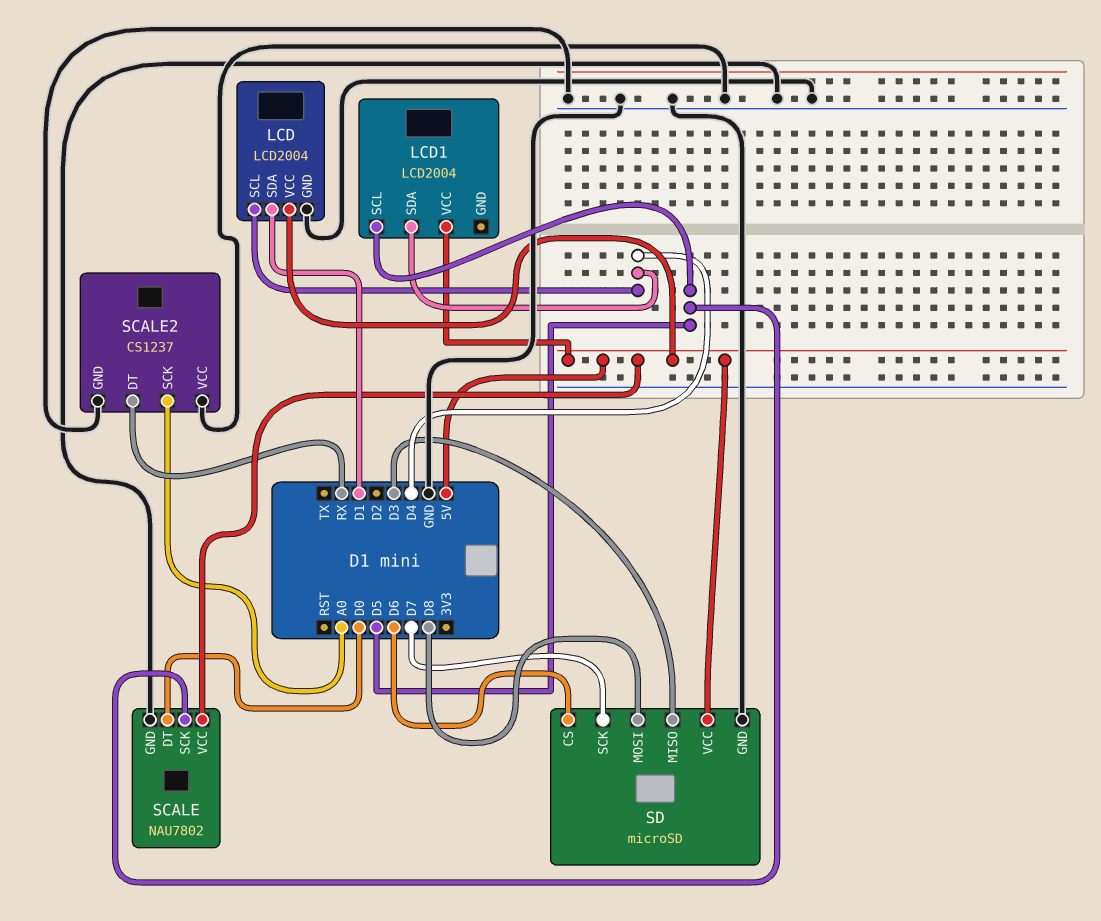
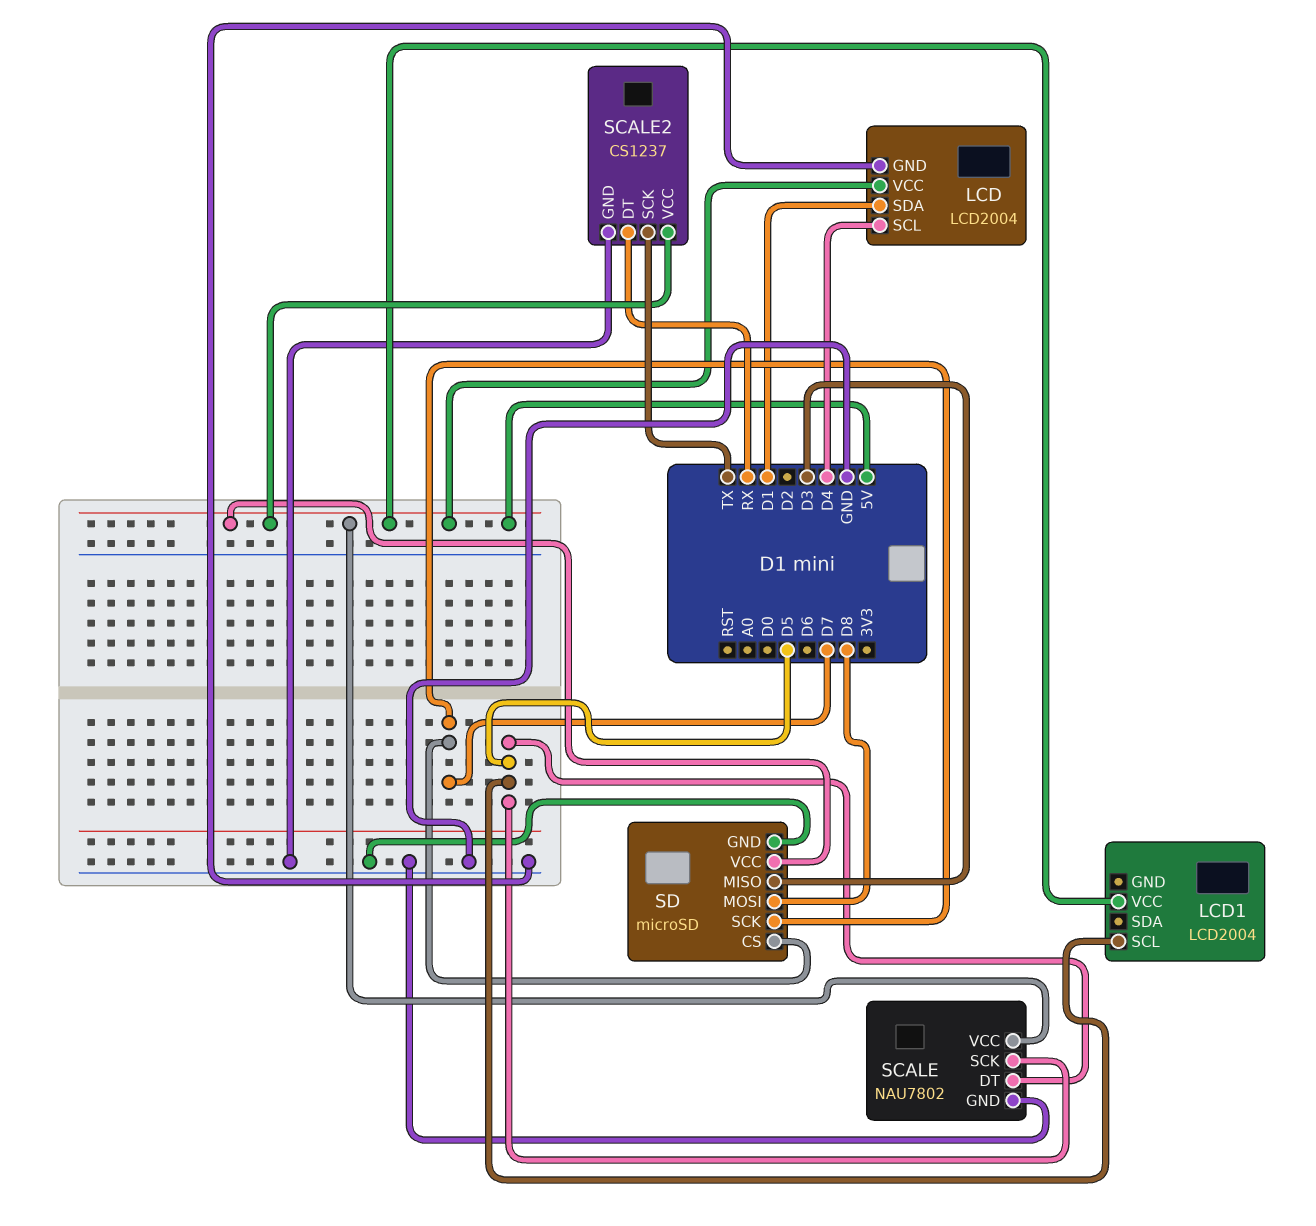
LCD1 pin SDA: D4 -> none
SCALE pin DT: D0 -> D5
SCALE2 pin SCK: A0 -> TX
SCALE2 pin VCC: GND -> 5V
SD pin CS: D6 -> D7

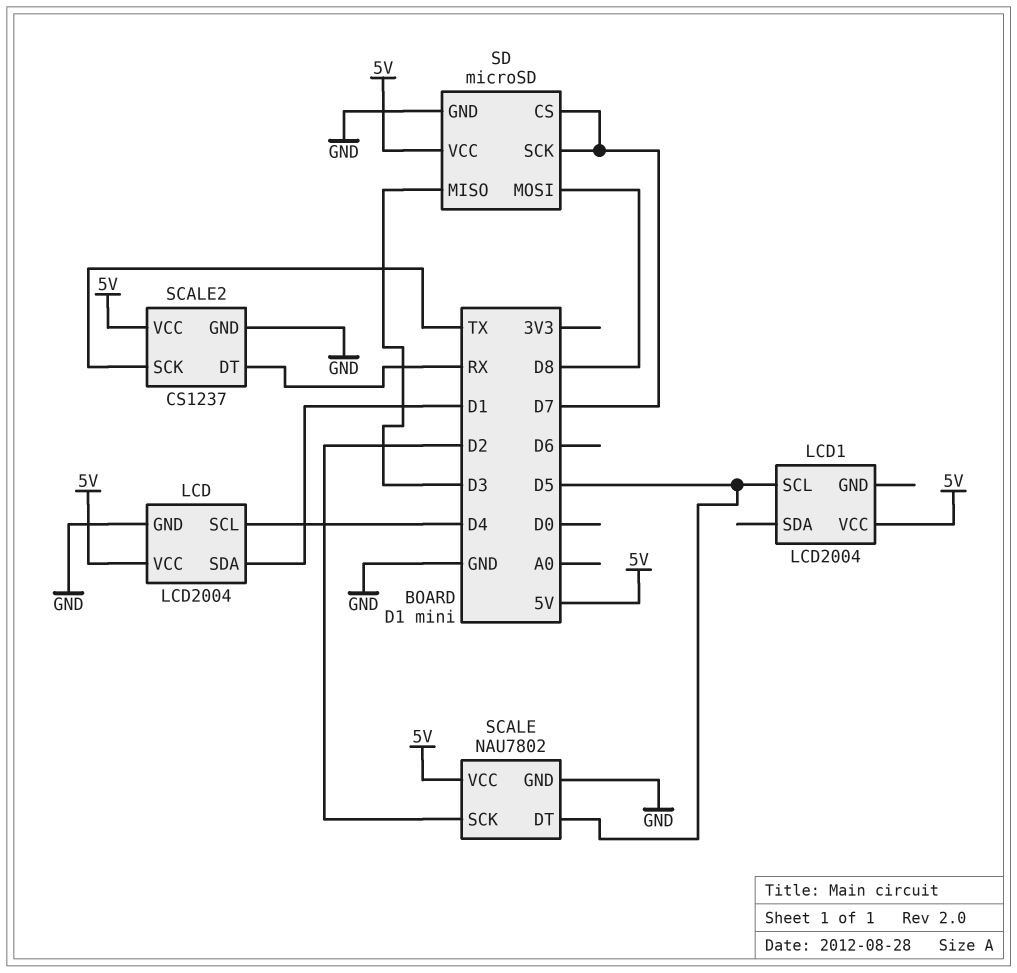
SCALE pin SCK: D5 -> D2

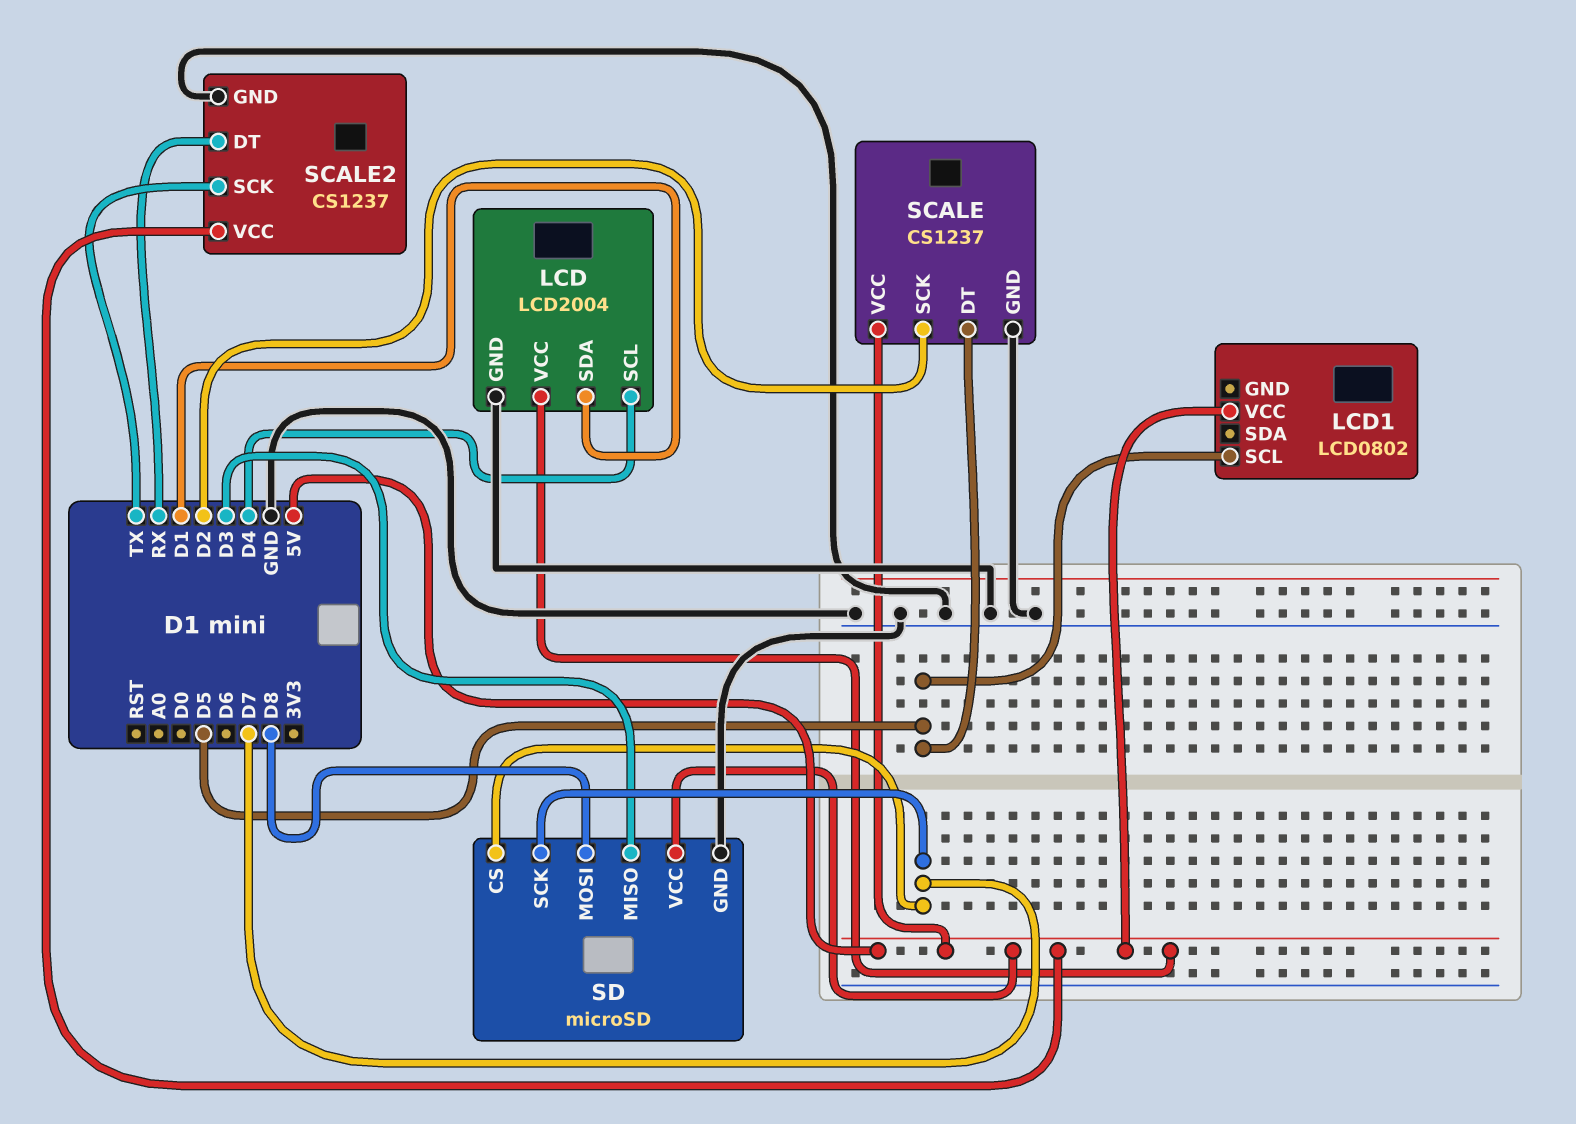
LCD1: LCD2004 -> LCD0802
SCALE: NAU7802 -> CS1237

